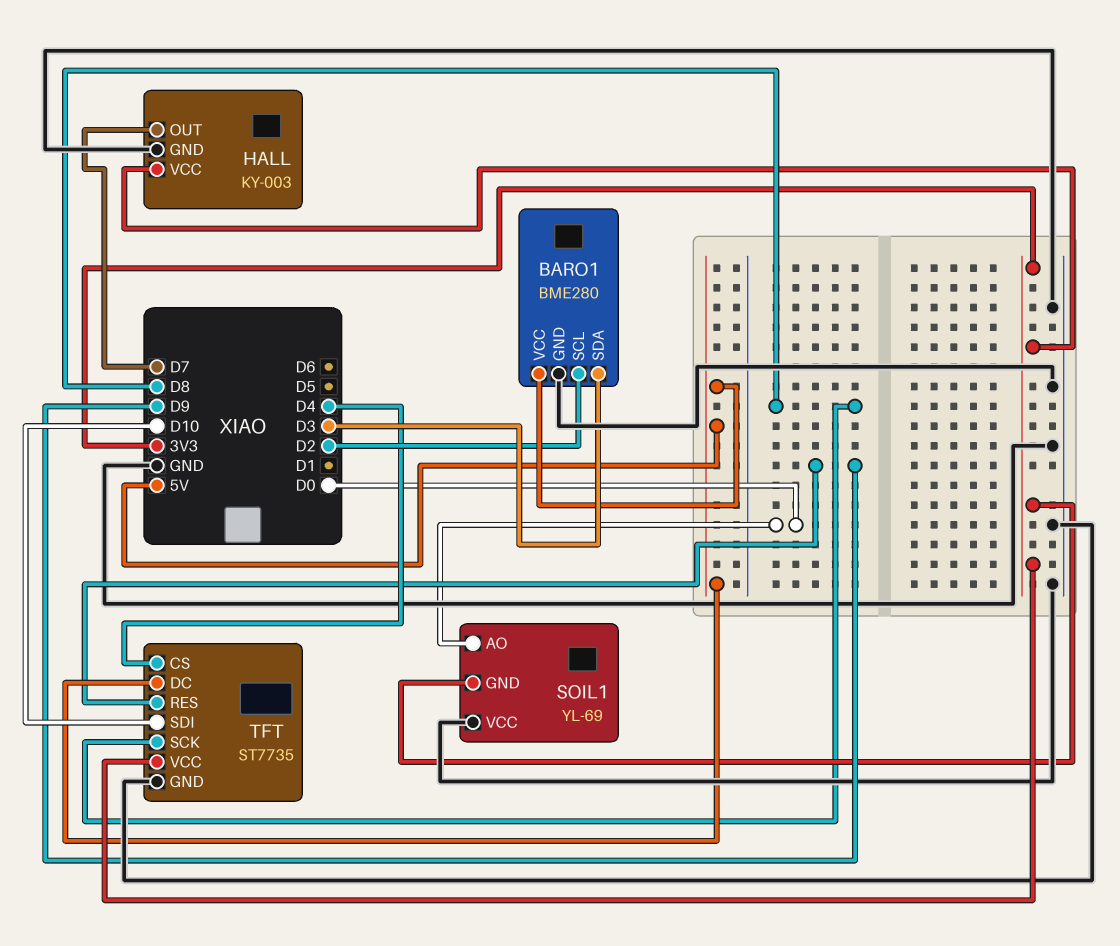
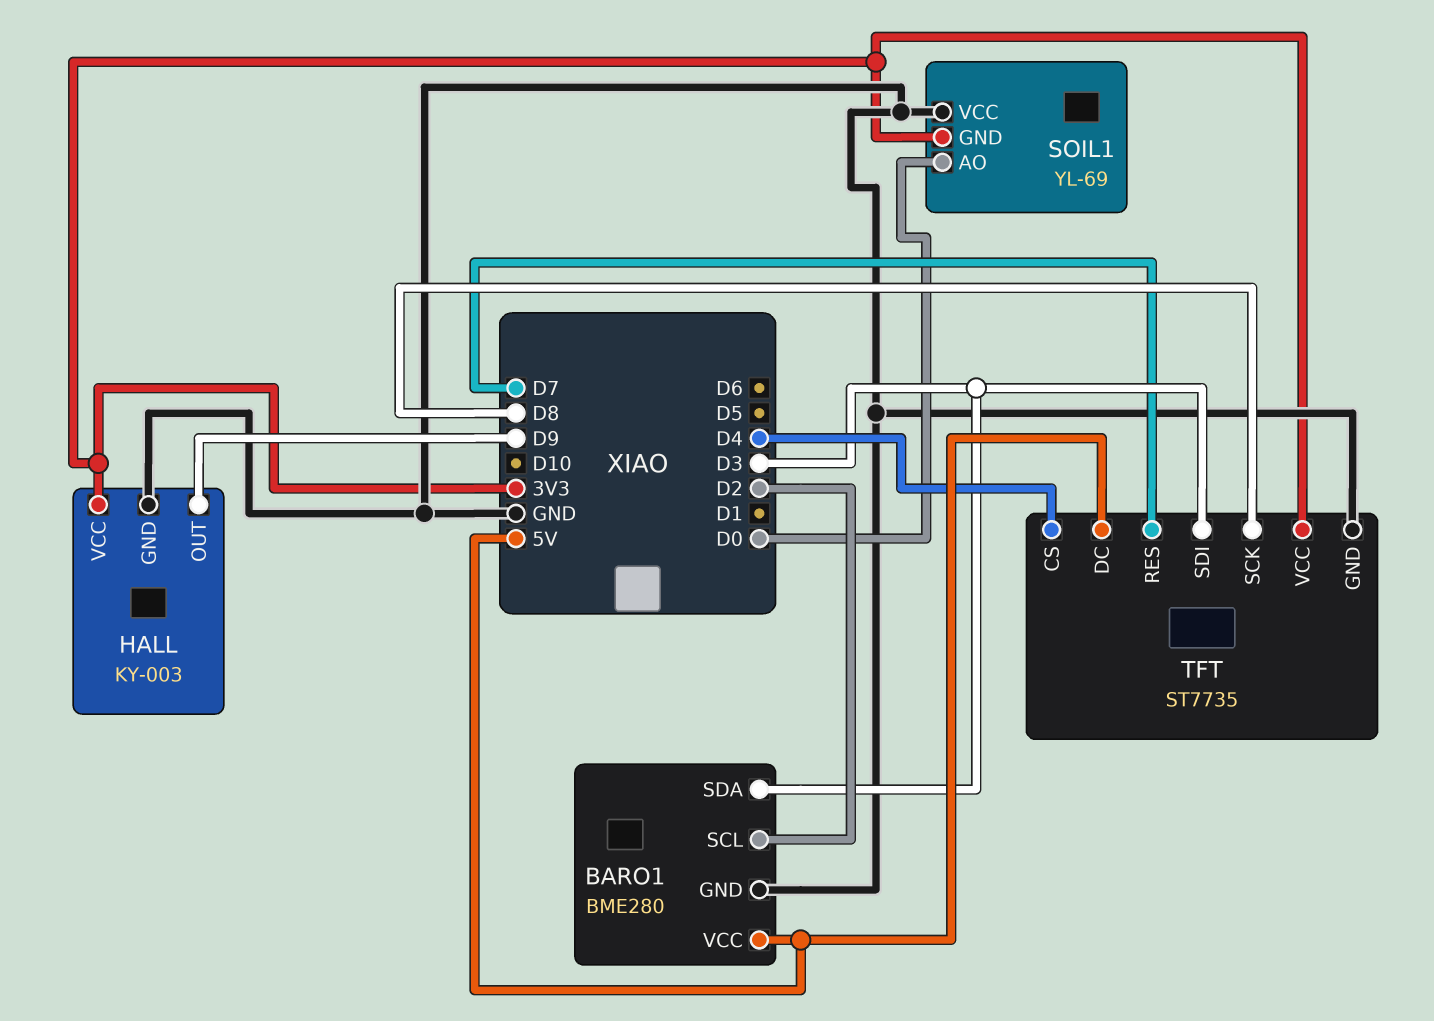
HALL pin OUT: D7 -> D9
TFT pin RES: D9 -> D7
TFT pin SDI: D10 -> D3

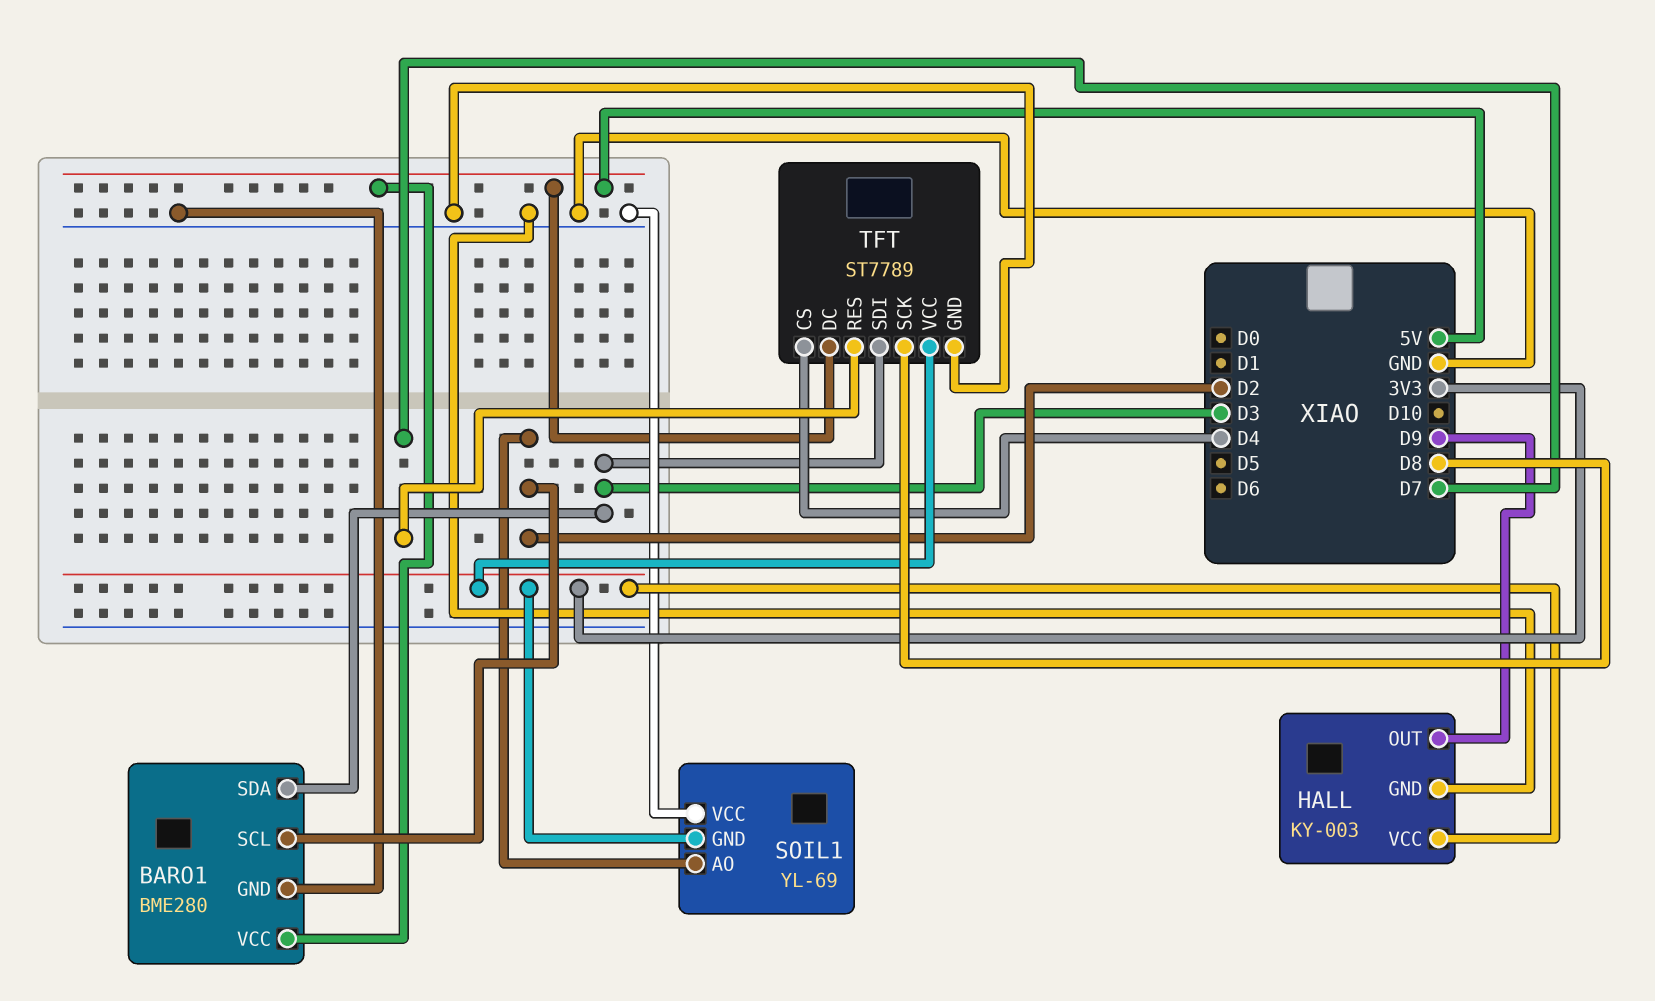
SOIL1 pin AO: D0 -> D2
TFT: ST7735 -> ST7789

